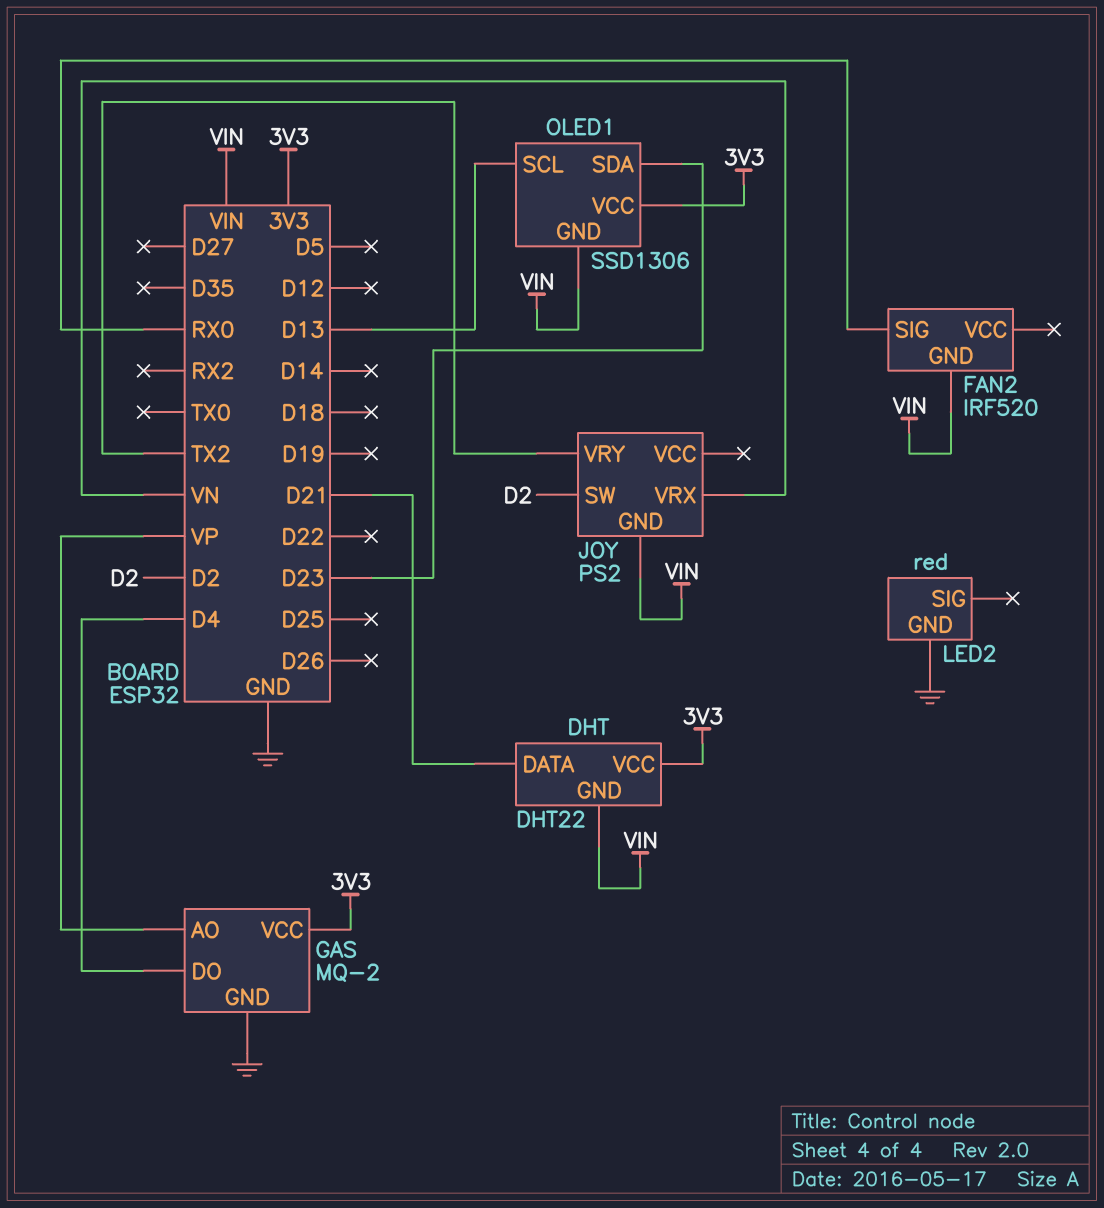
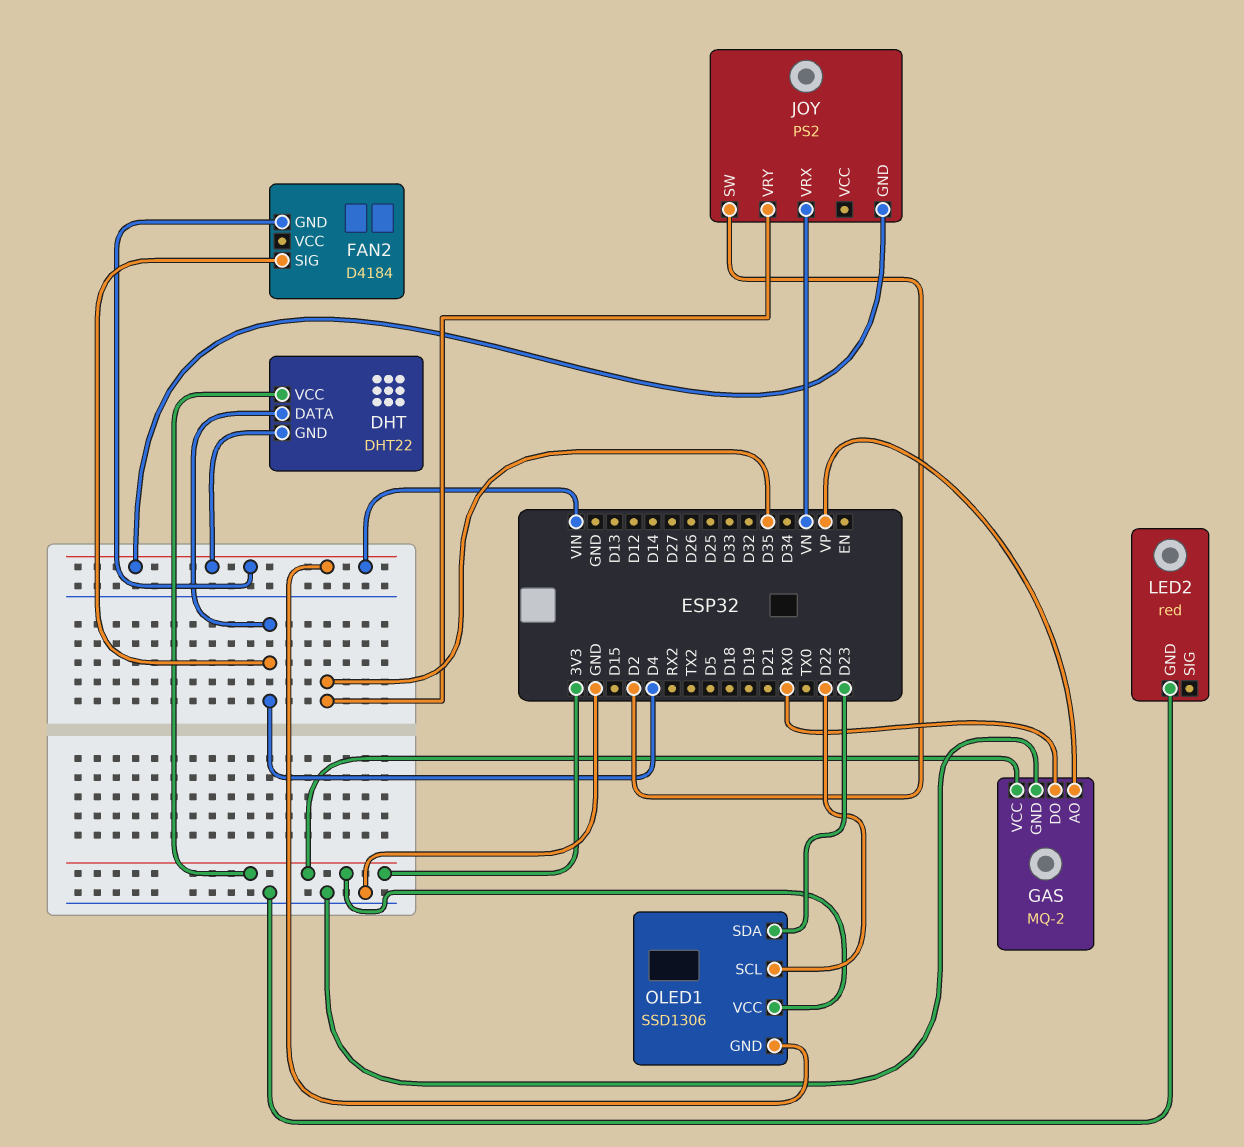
DHT pin DATA: D21 -> D4
FAN2: IRF520 -> D4184
FAN2 pin SIG: RX0 -> D4
GAS pin DO: D4 -> RX0
JOY pin VRY: TX2 -> D35
OLED1 pin SCL: D13 -> D22

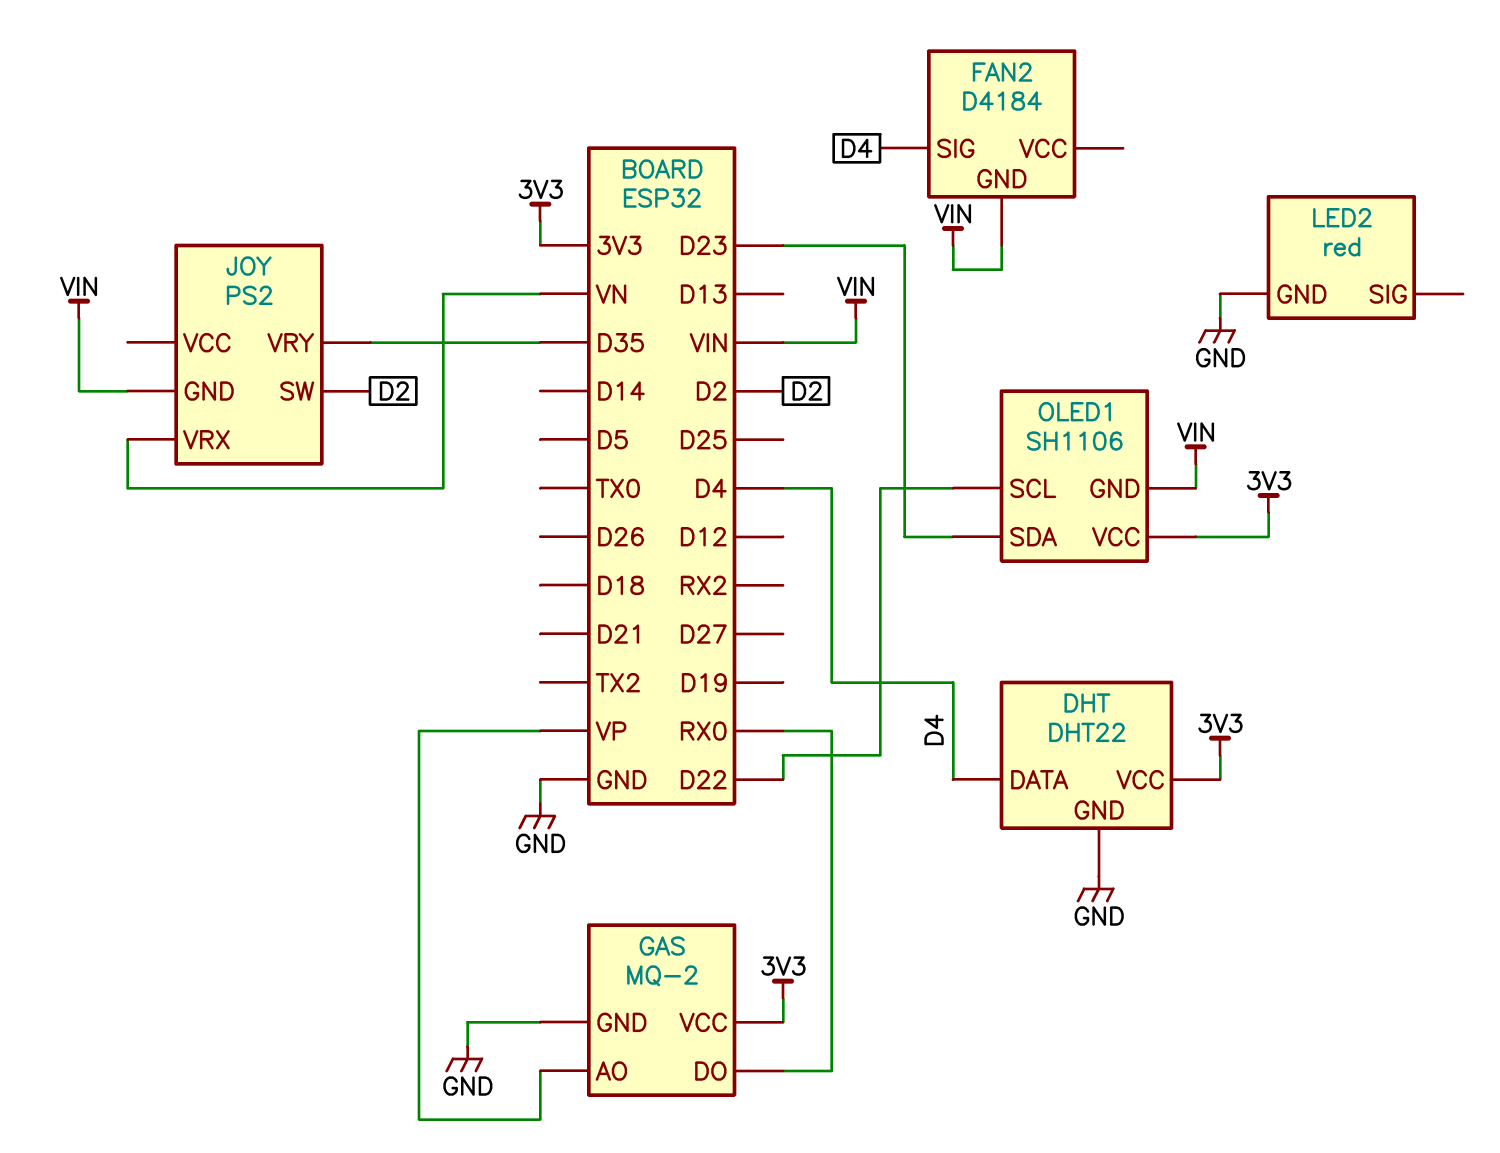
DHT pin GND: VIN -> GND
OLED1: SSD1306 -> SH1106

